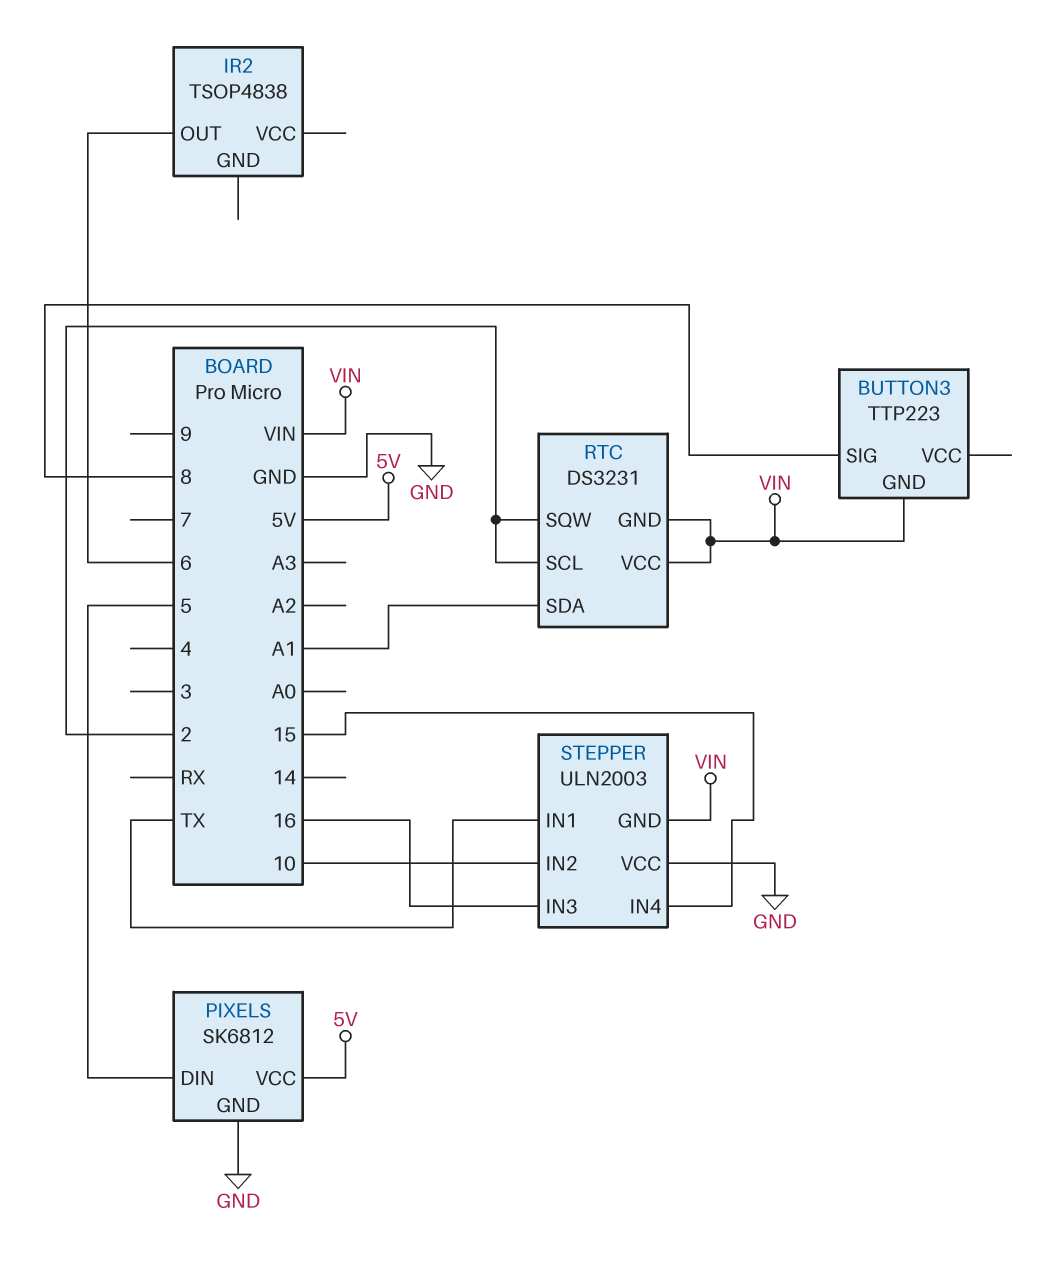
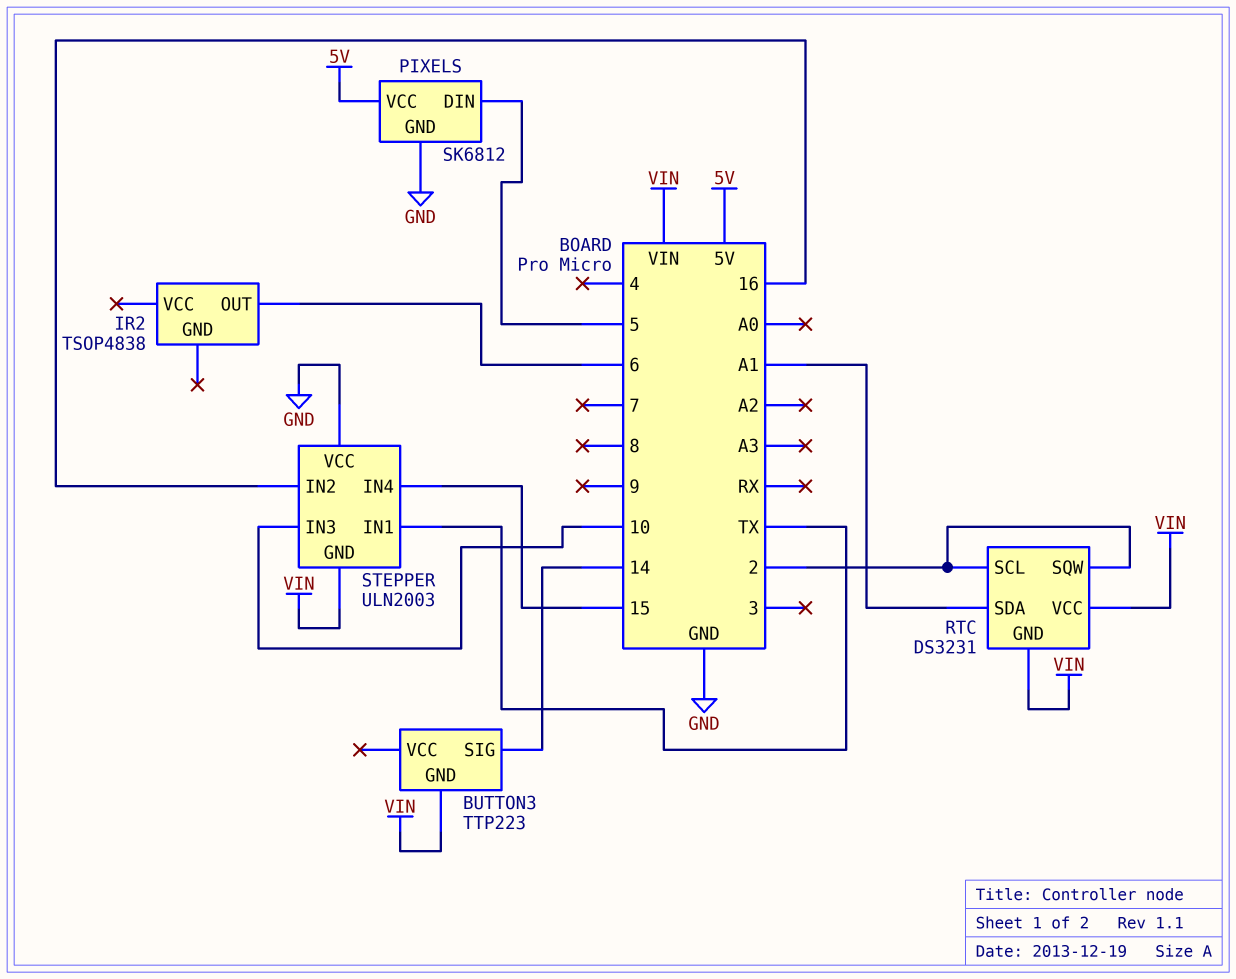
BUTTON3 pin SIG: 8 -> 14
STEPPER pin IN2: 10 -> 16
STEPPER pin IN3: 16 -> 10

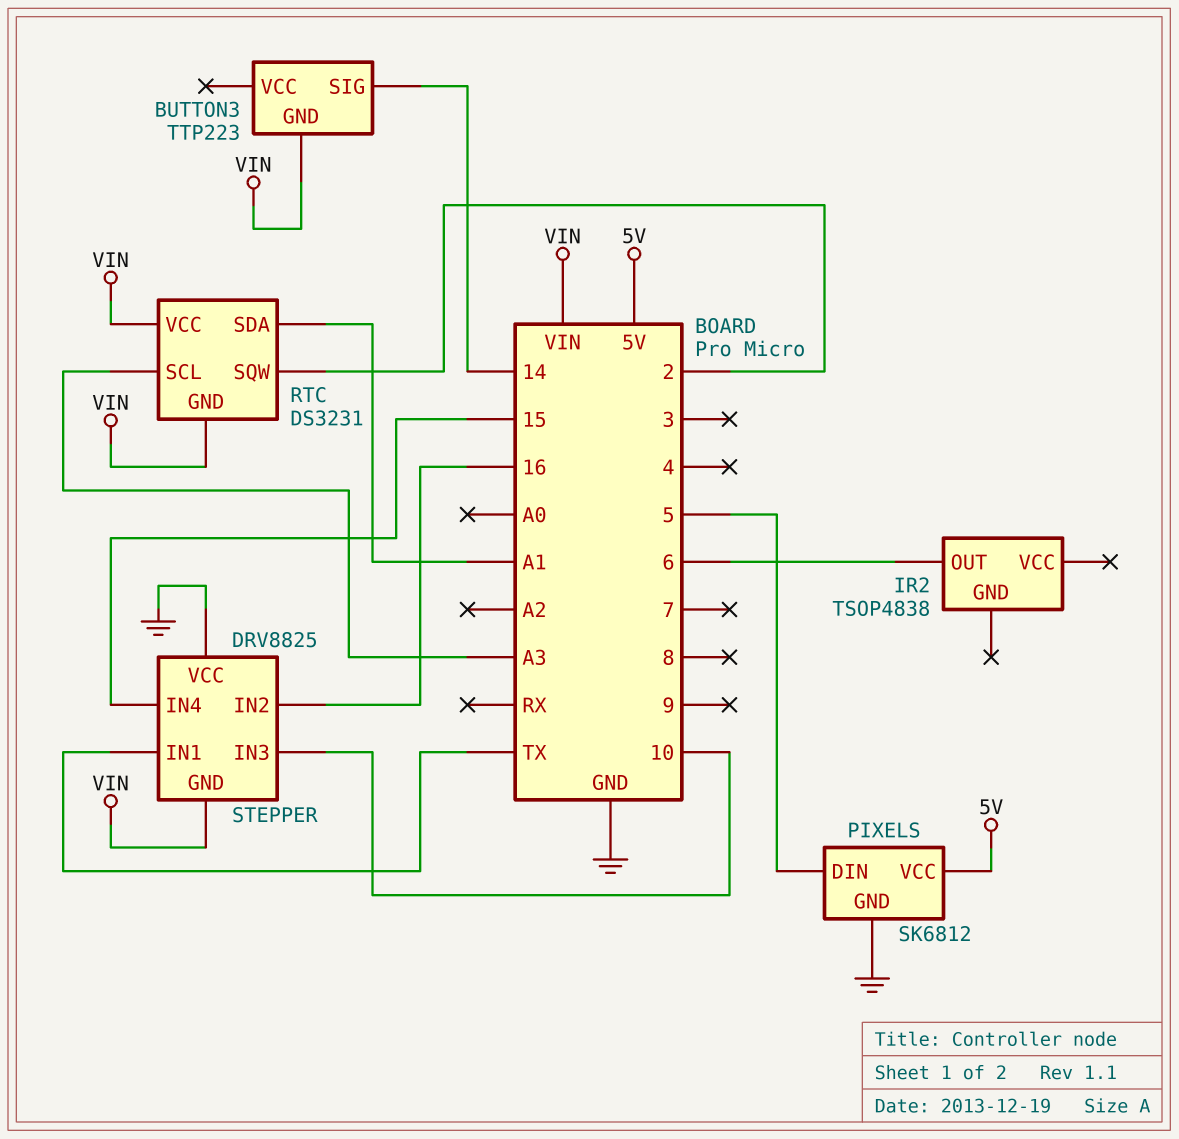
RTC pin SCL: 2 -> A3
STEPPER: ULN2003 -> DRV8825

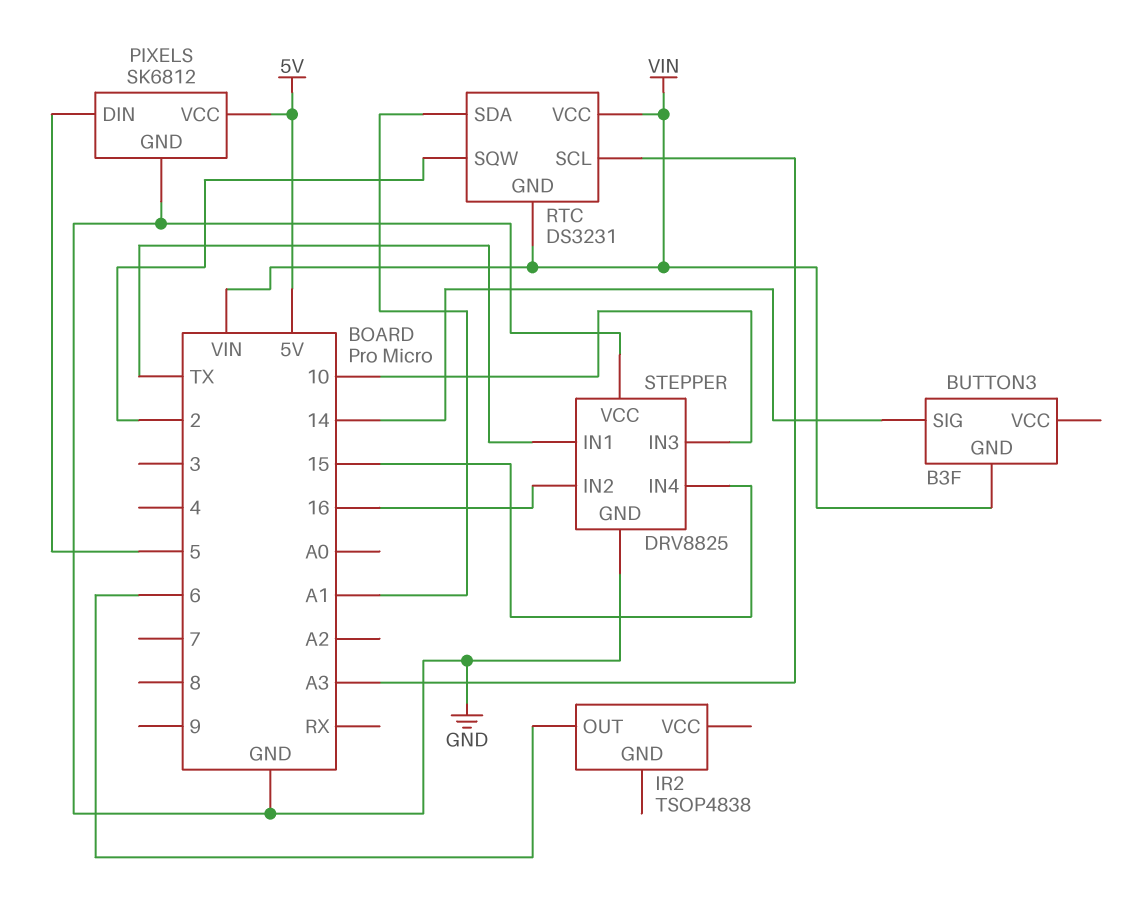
BUTTON3: TTP223 -> B3F
STEPPER pin GND: VIN -> GND

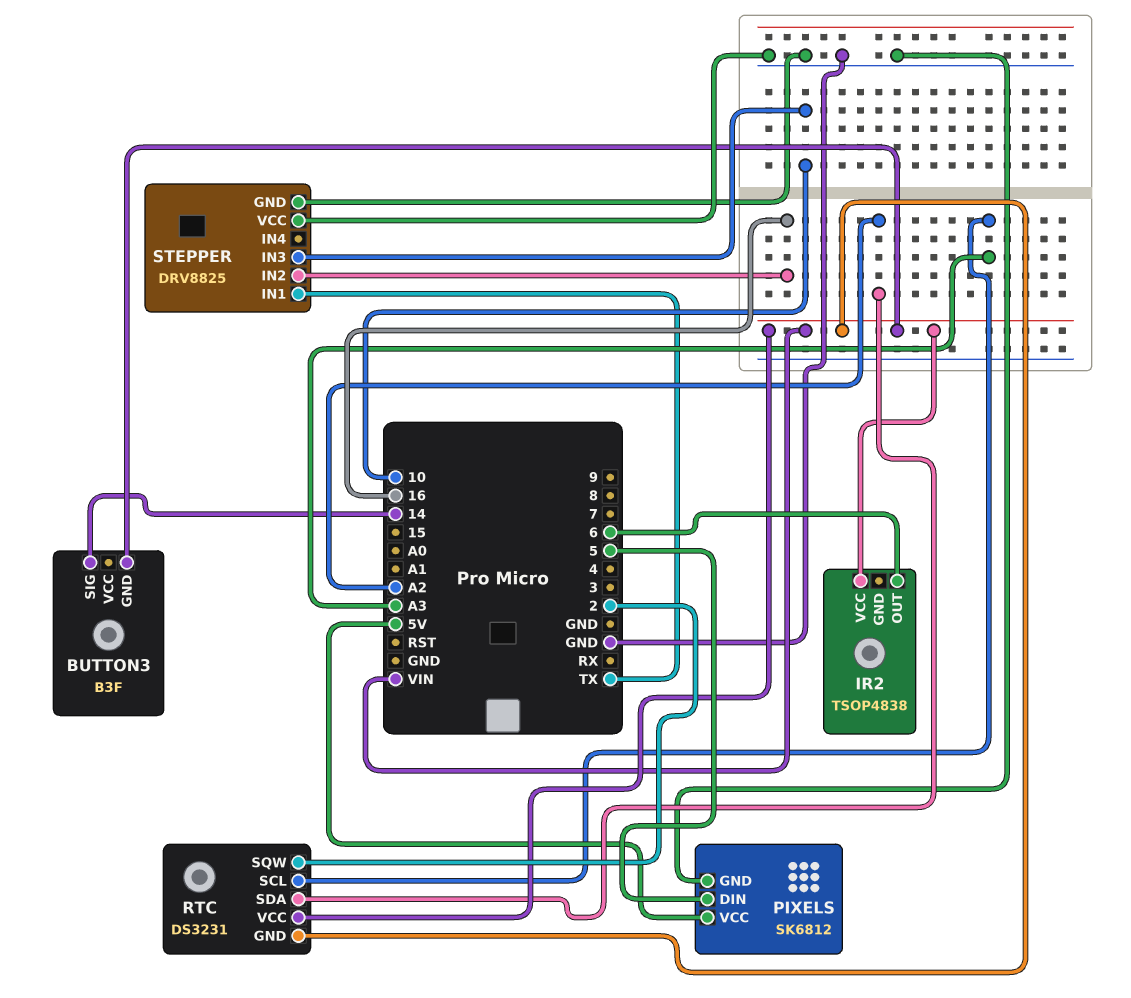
IR2 pin VCC: none -> VIN
RTC pin SDA: A1 -> A2
STEPPER pin IN4: 15 -> none

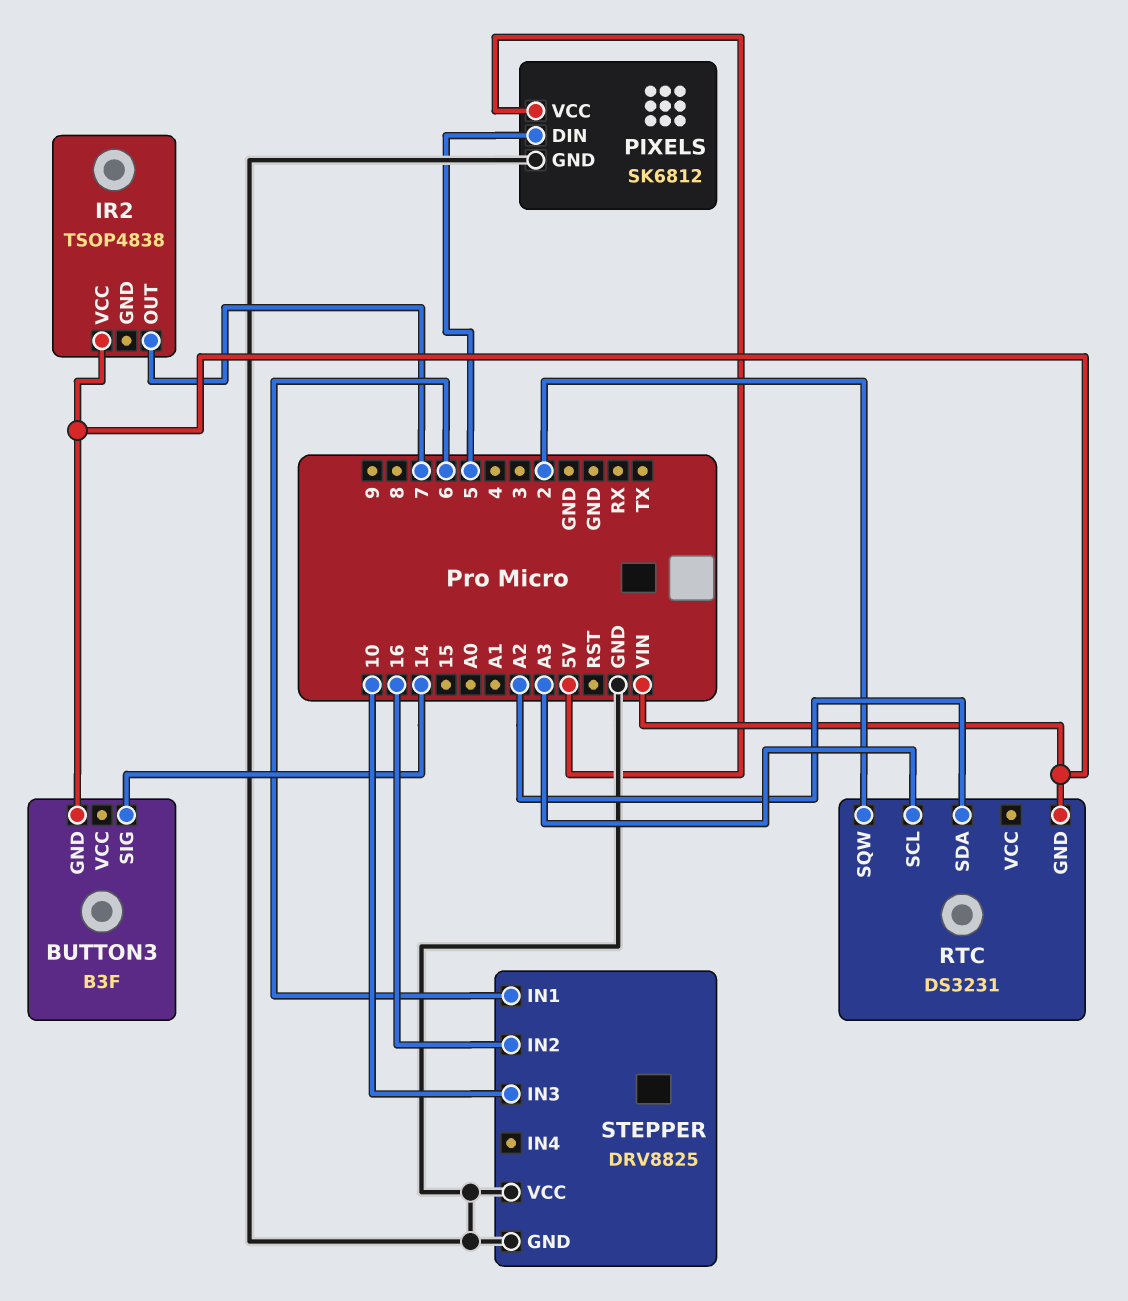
IR2 pin OUT: 6 -> 7
RTC pin VCC: VIN -> none
STEPPER pin IN1: TX -> 6

